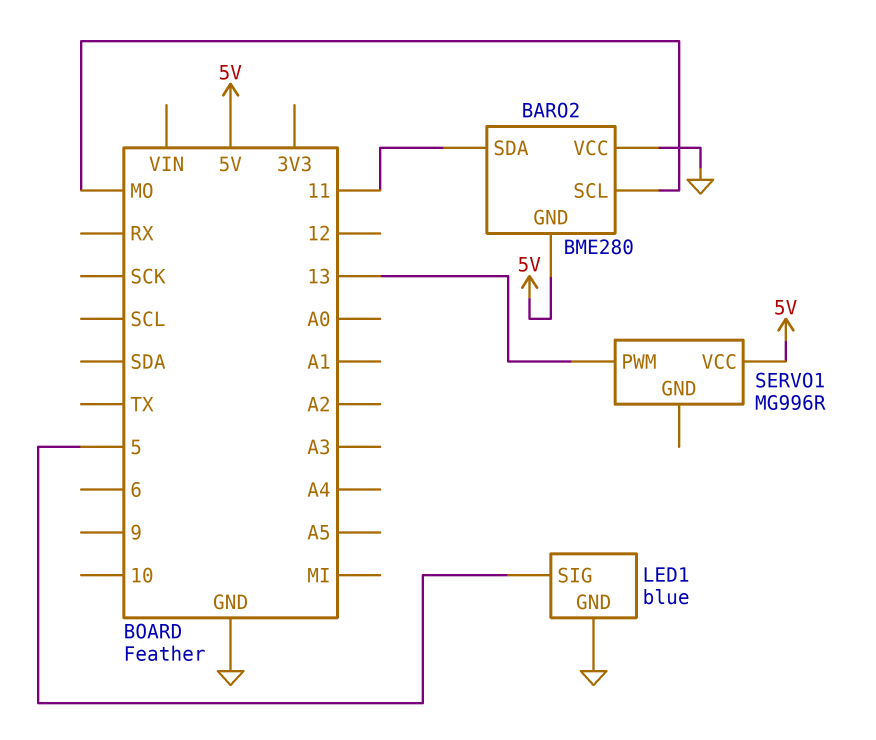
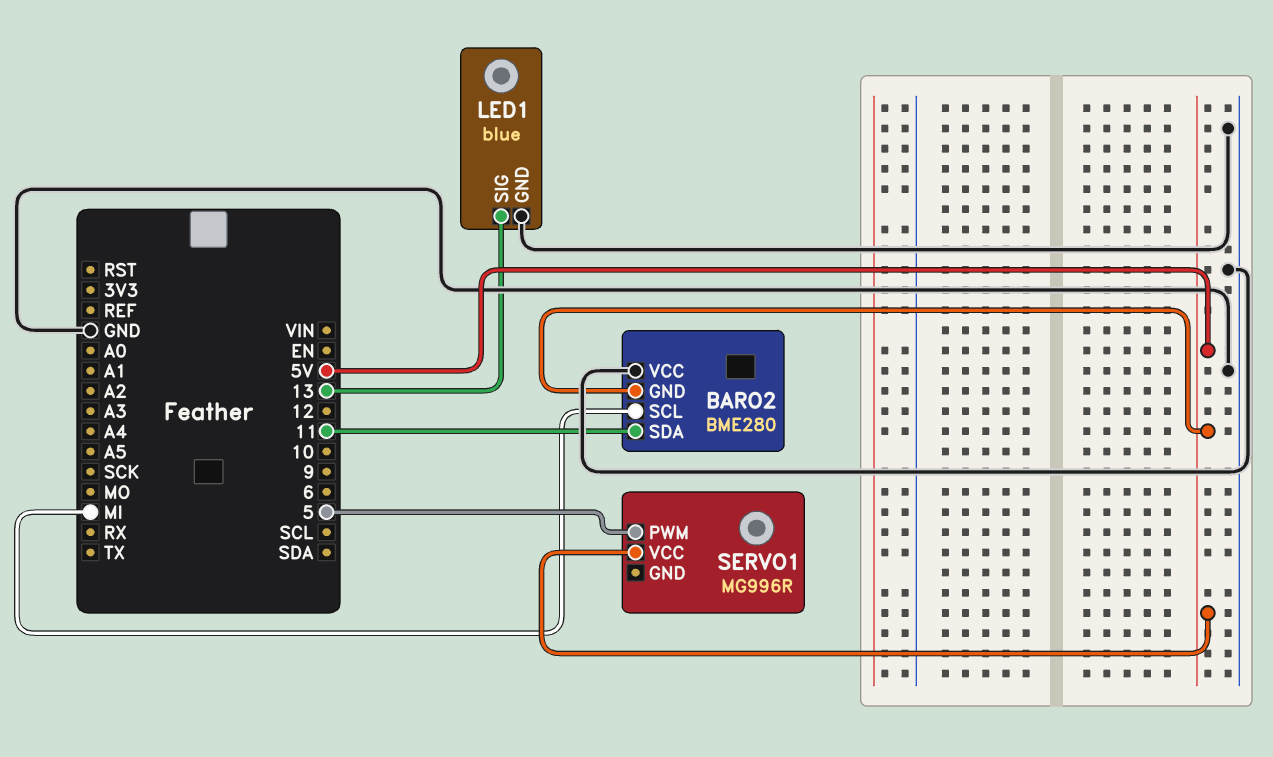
BARO2 pin SCL: MO -> MI
LED1 pin SIG: 5 -> 13
SERVO1 pin PWM: 13 -> 5

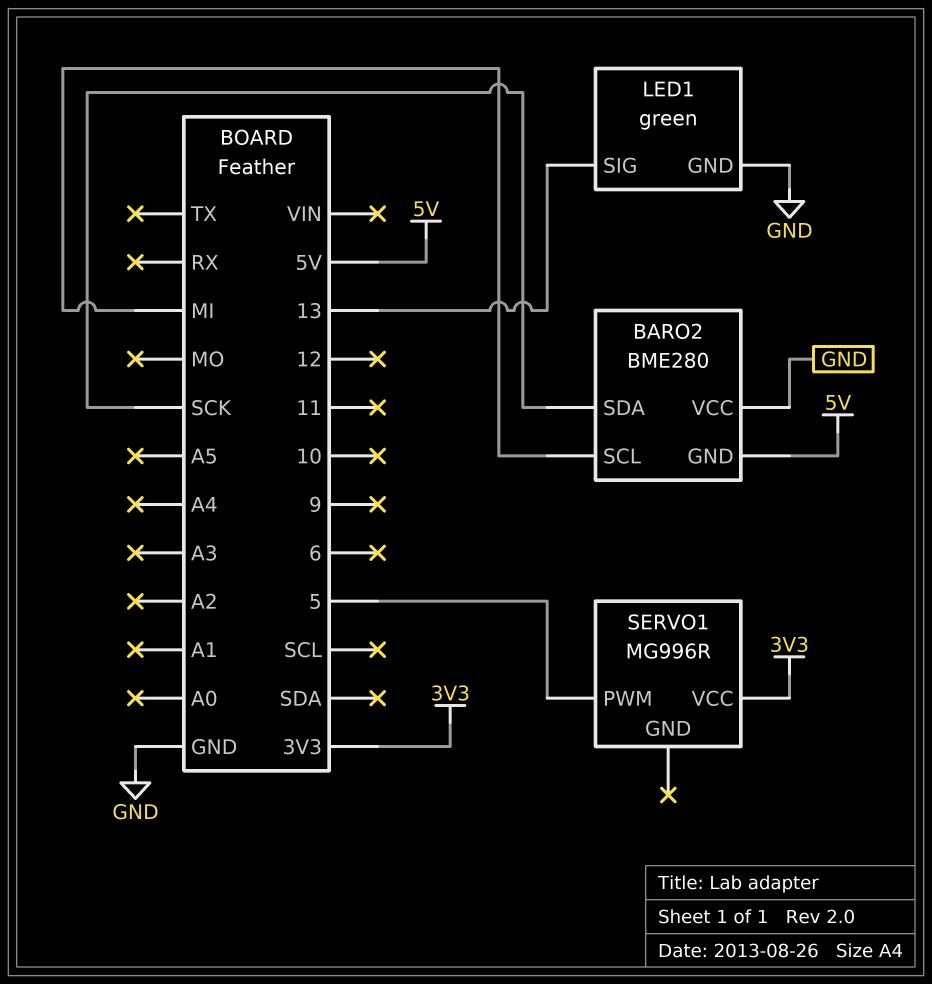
BARO2 pin SDA: 11 -> SCK
LED1: blue -> green
SERVO1 pin VCC: 5V -> 3V3

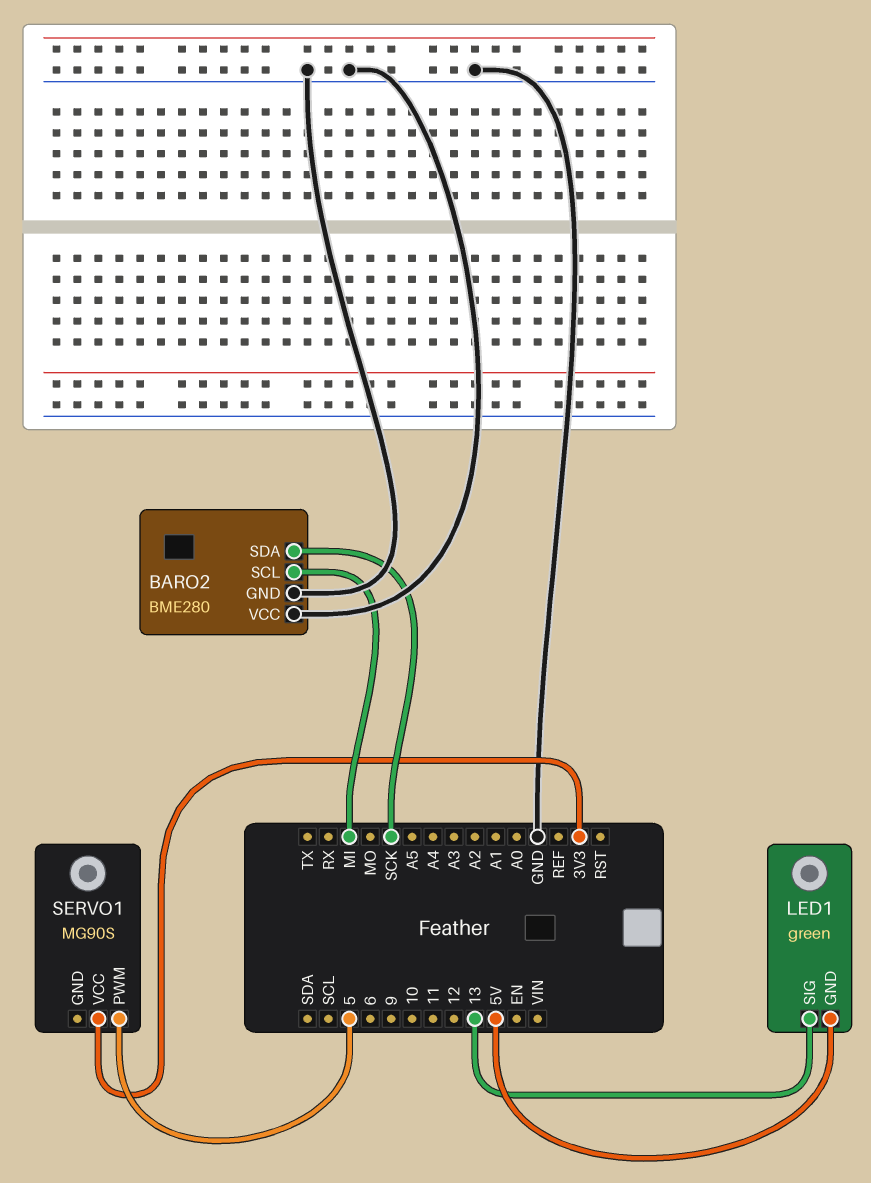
BARO2 pin GND: 5V -> GND
LED1 pin GND: GND -> 5V
SERVO1: MG996R -> MG90S

